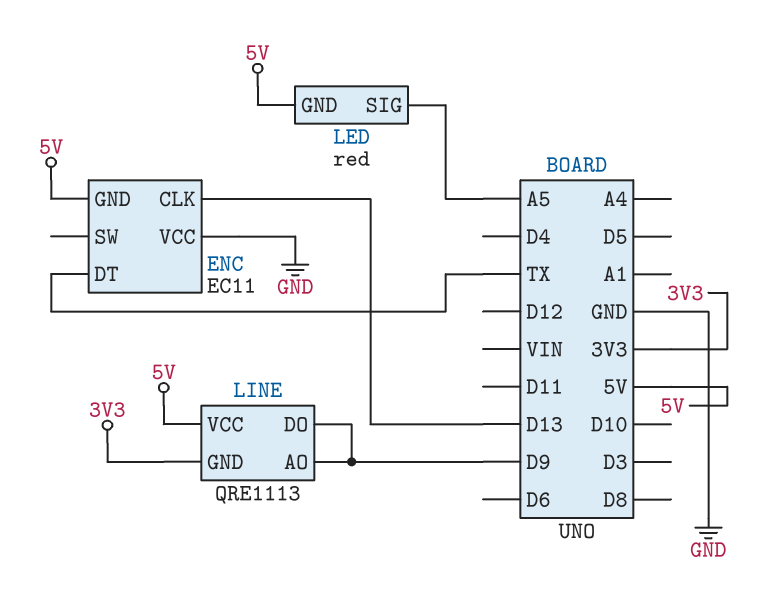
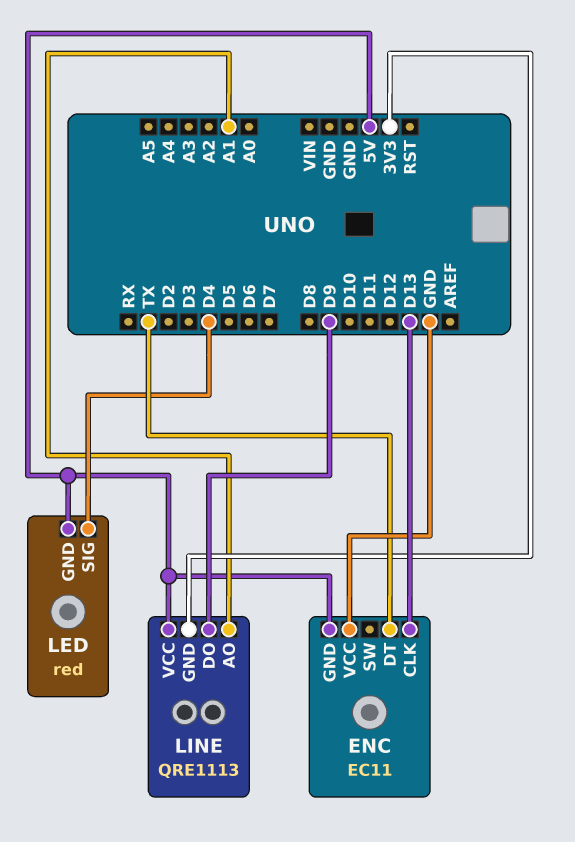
LED pin SIG: A5 -> D4
LINE pin AO: D9 -> A1

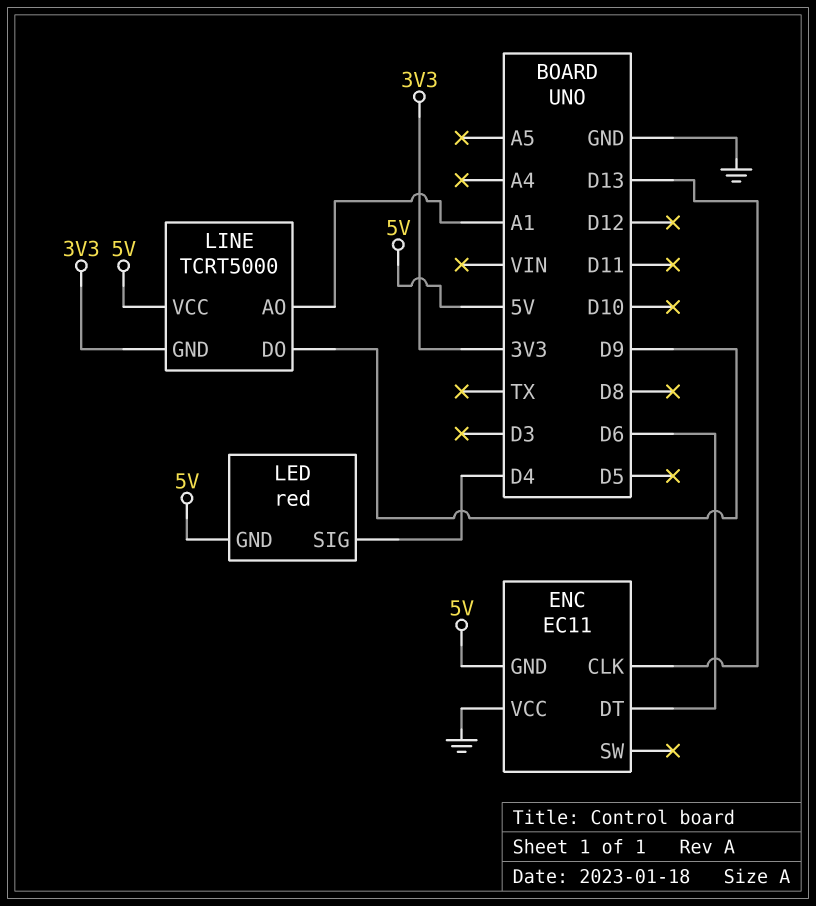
ENC pin DT: TX -> D6
LINE: QRE1113 -> TCRT5000

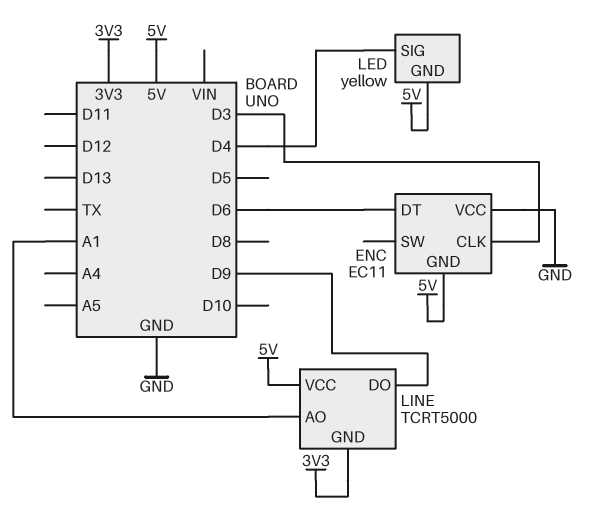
ENC pin CLK: D13 -> D3
LED: red -> yellow

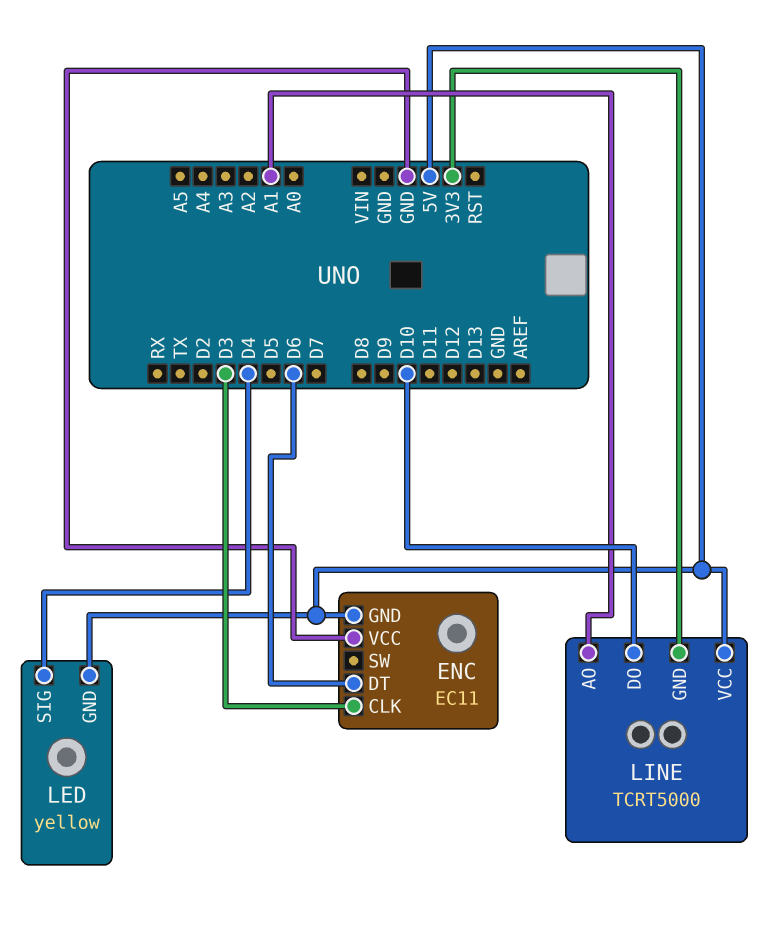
LINE pin DO: D9 -> D10

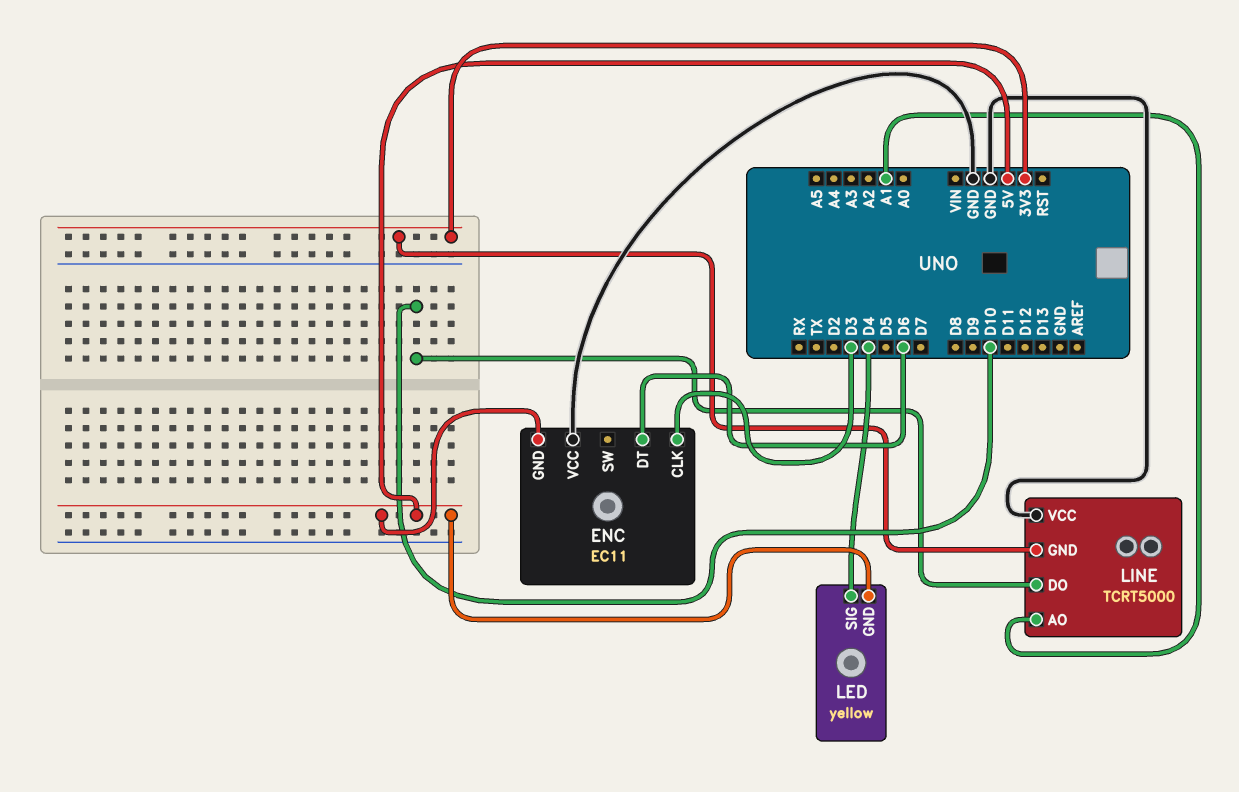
LINE pin VCC: 5V -> GND

